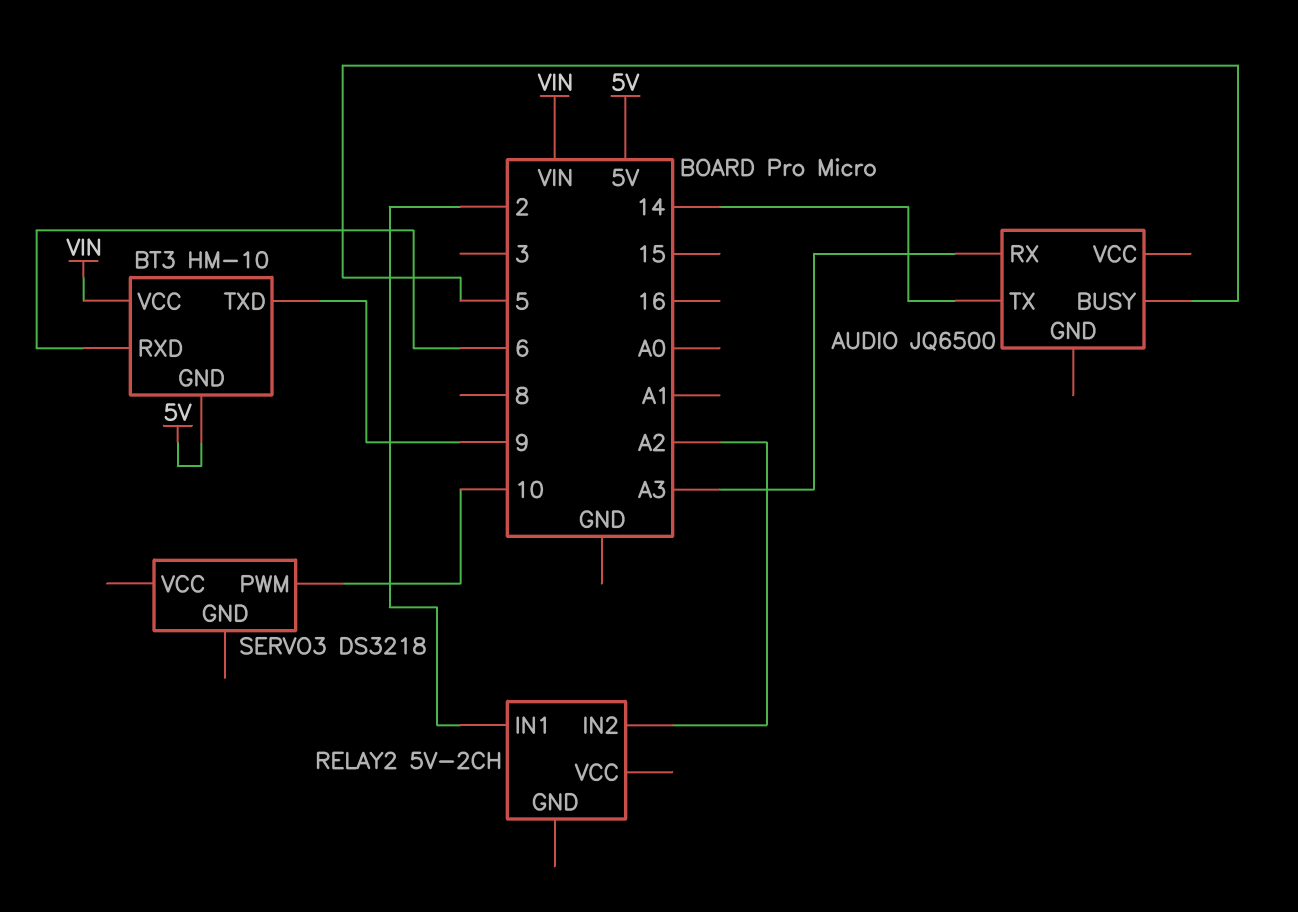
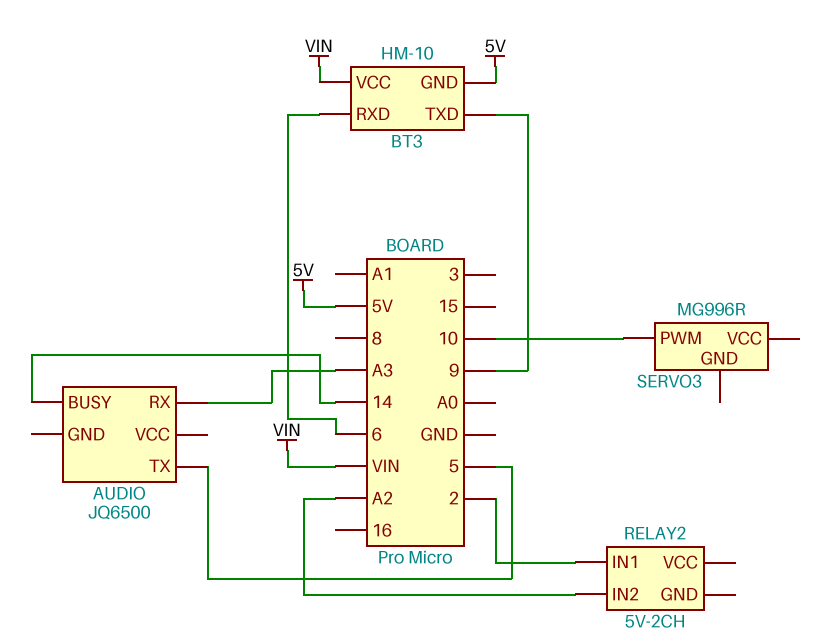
AUDIO pin BUSY: 5 -> 14
AUDIO pin TX: 14 -> 5
SERVO3: DS3218 -> MG996R

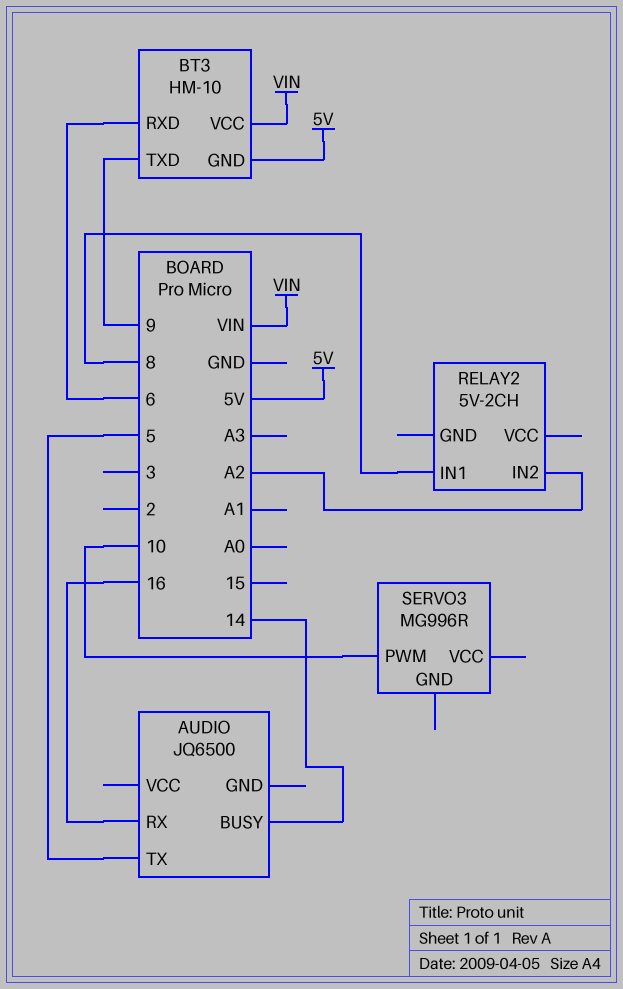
AUDIO pin RX: A3 -> 16
RELAY2 pin IN1: 2 -> 8

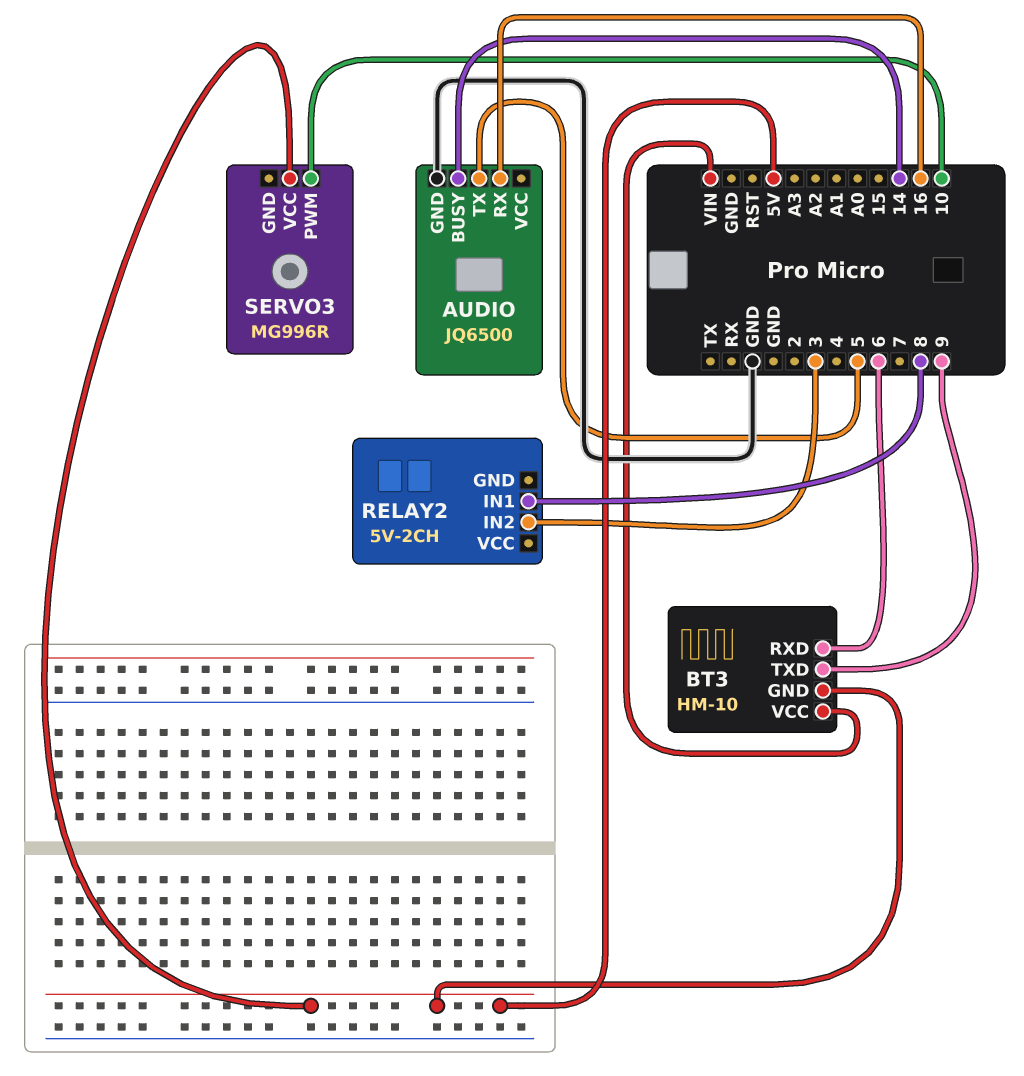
AUDIO pin GND: none -> GND
RELAY2 pin IN2: A2 -> 3
SERVO3 pin VCC: none -> 5V

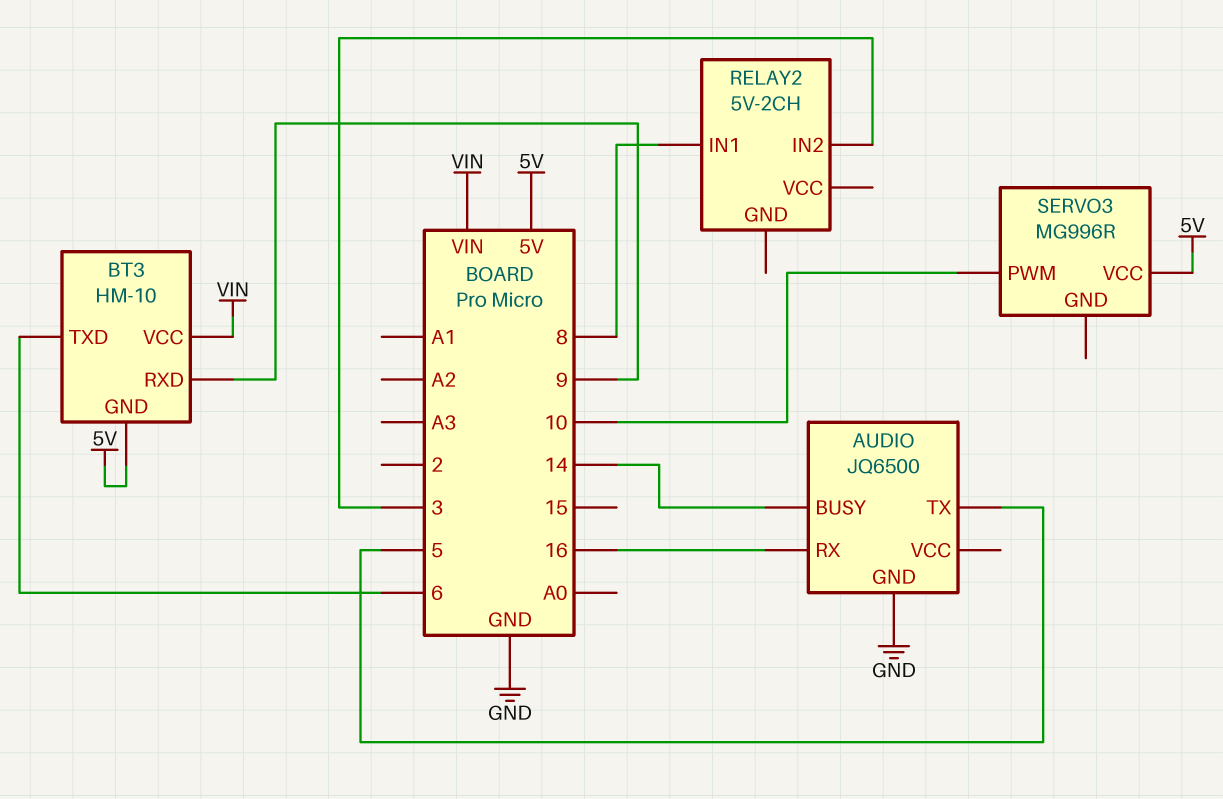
BT3 pin RXD: 6 -> 9
BT3 pin TXD: 9 -> 6

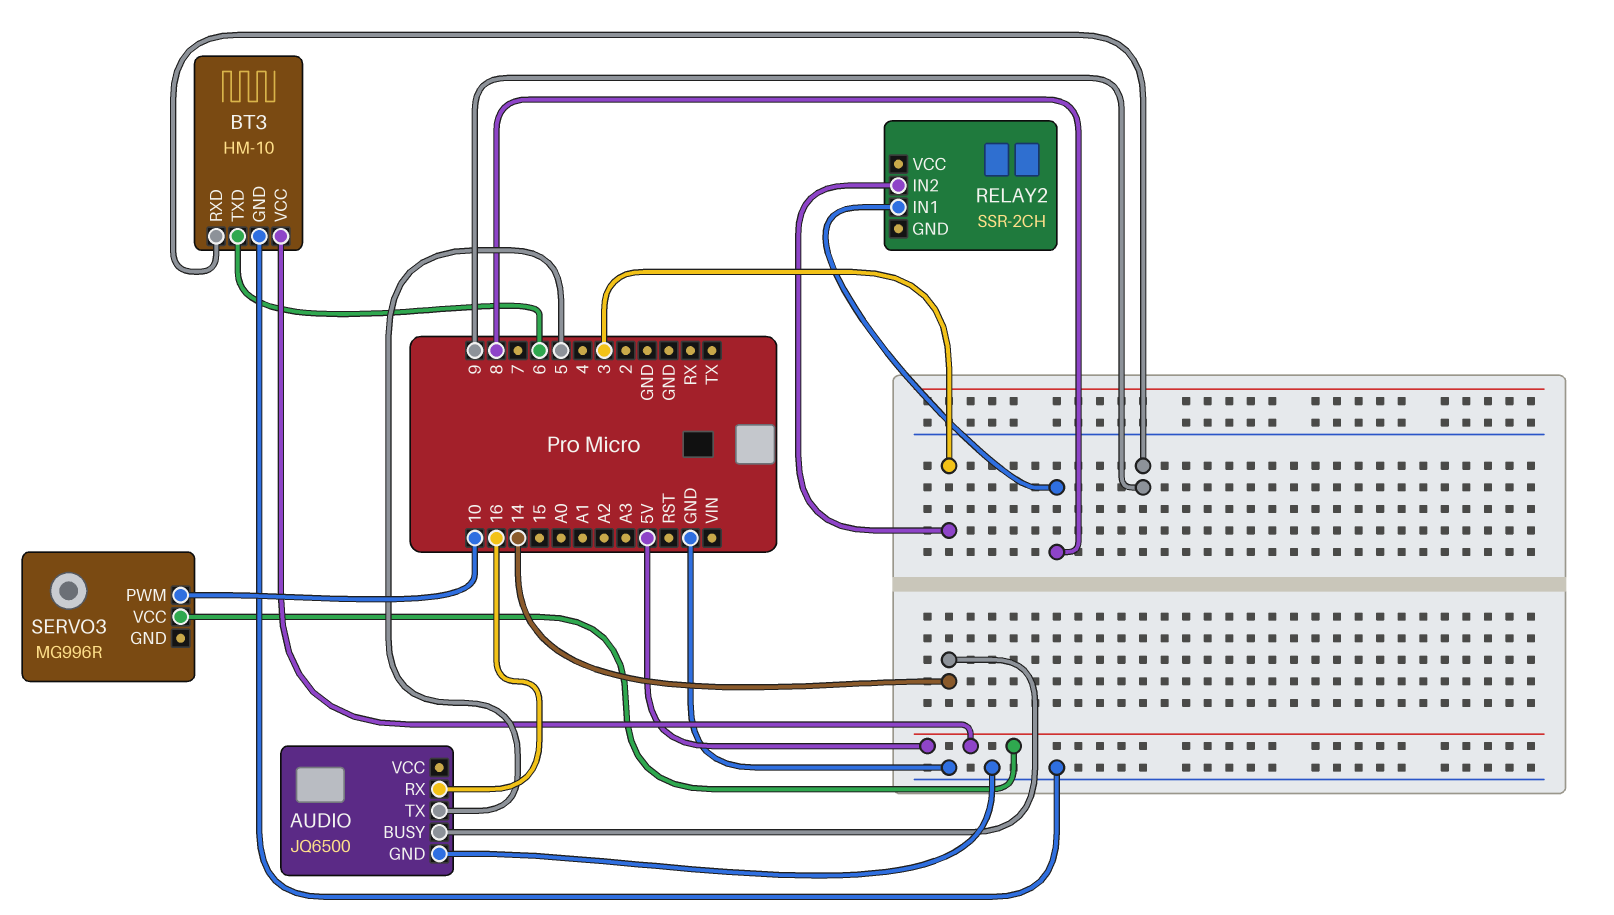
BT3 pin GND: 5V -> GND
BT3 pin VCC: VIN -> 5V
RELAY2: 5V-2CH -> SSR-2CH

